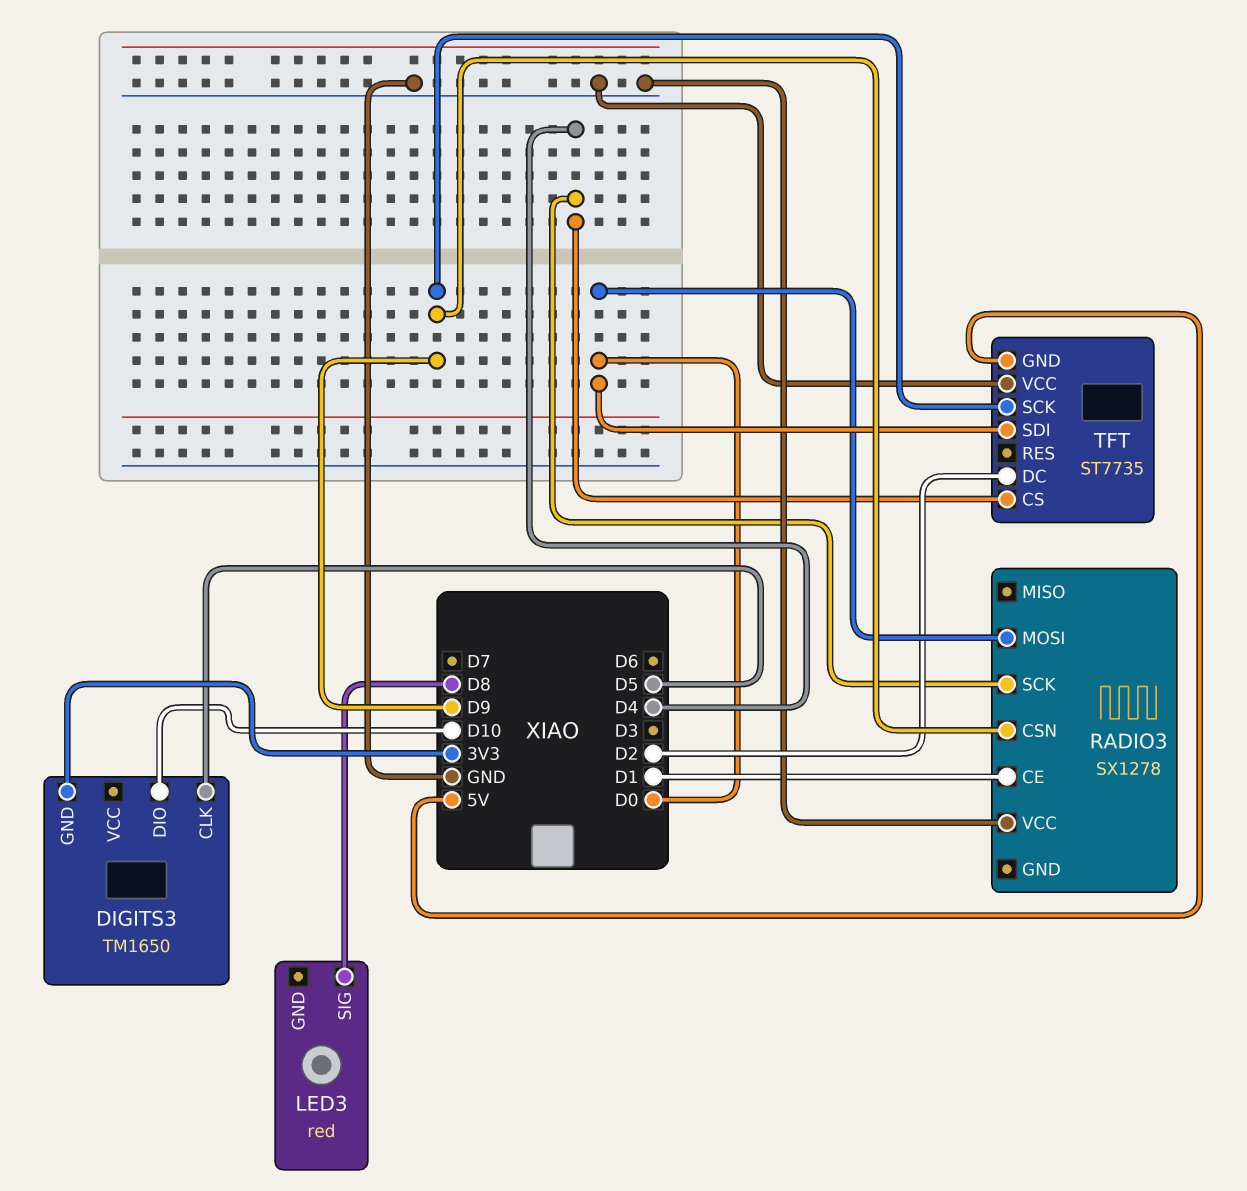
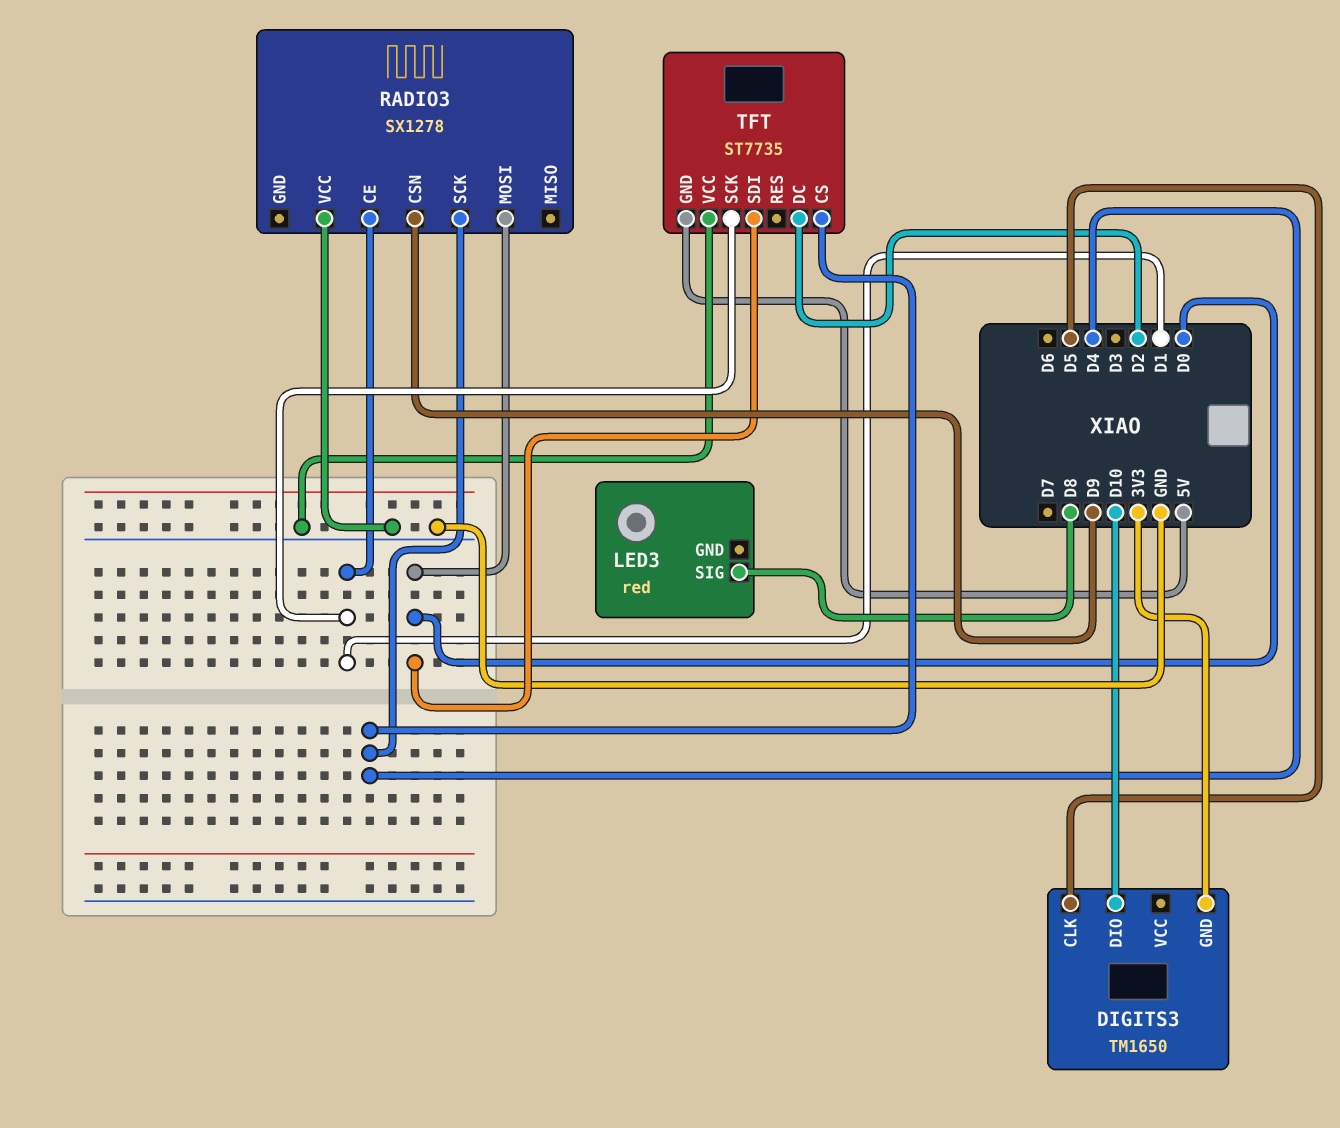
TFT pin SCK: D9 -> D1

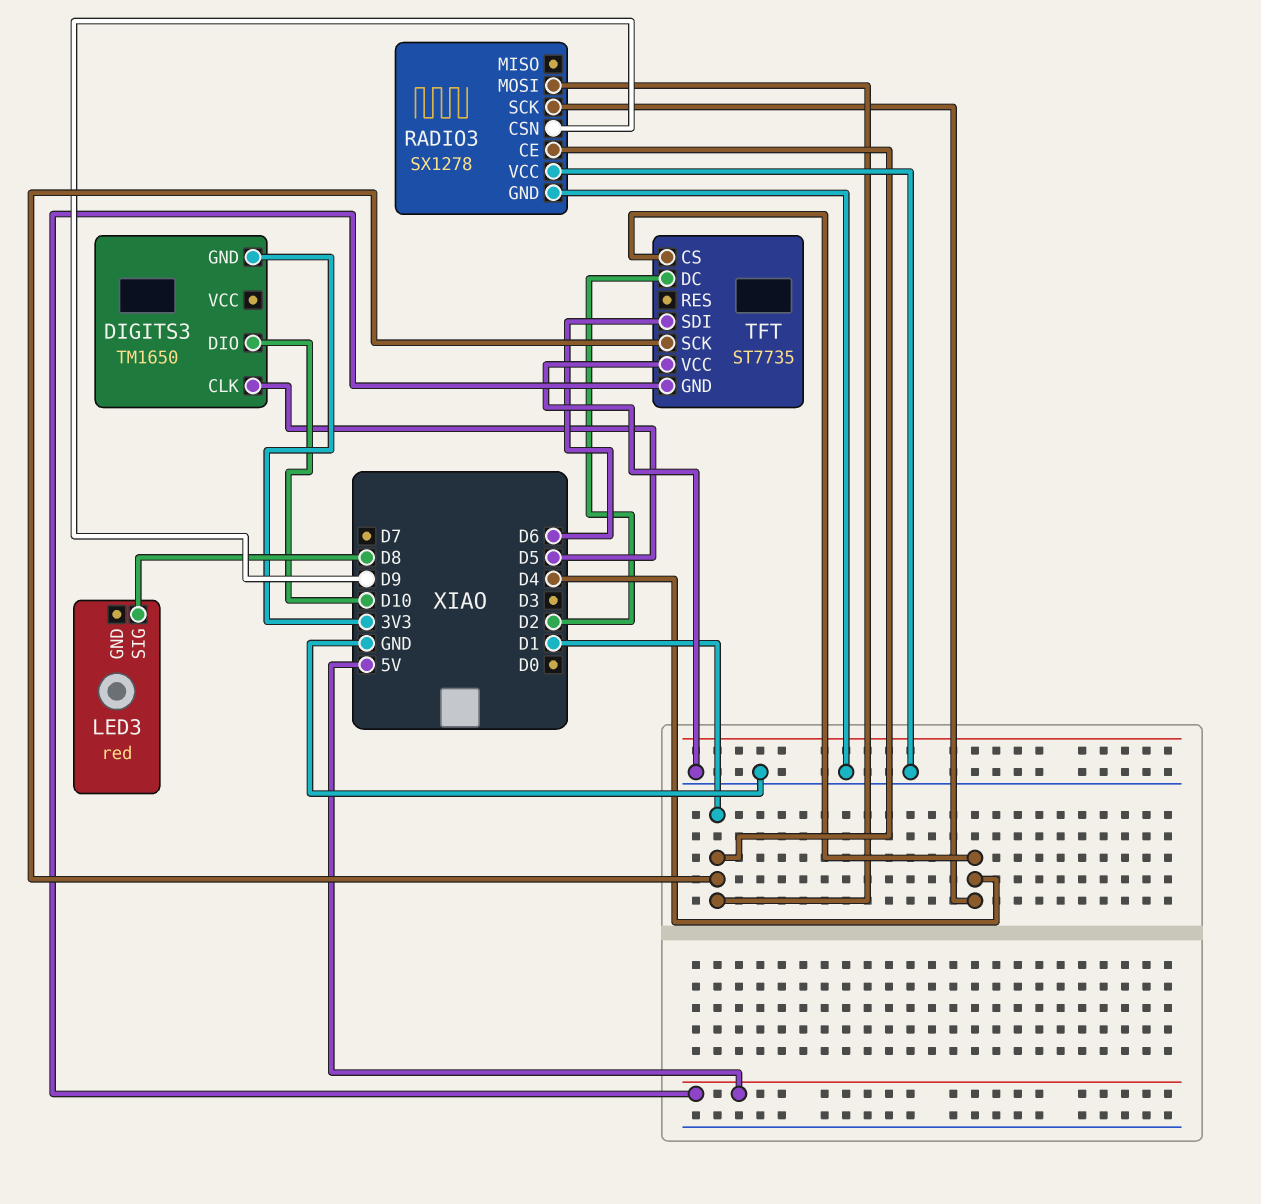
RADIO3 pin GND: none -> GND
RADIO3 pin MOSI: D0 -> D1
TFT pin SDI: D0 -> D6

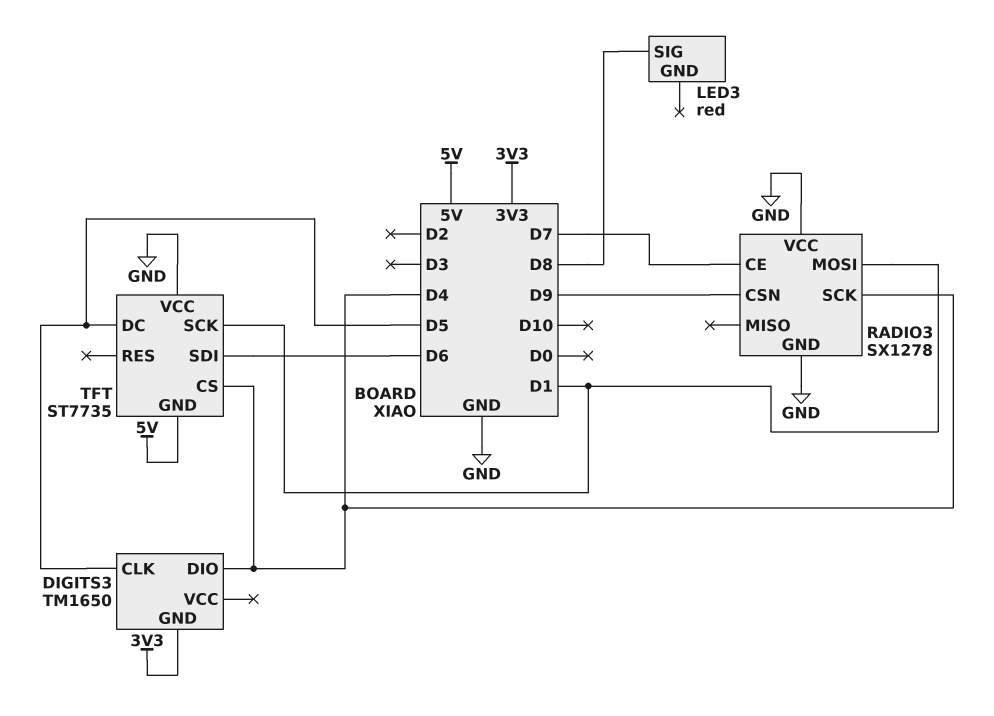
DIGITS3 pin DIO: D10 -> D4
RADIO3 pin CE: D1 -> D7
TFT pin DC: D2 -> D5

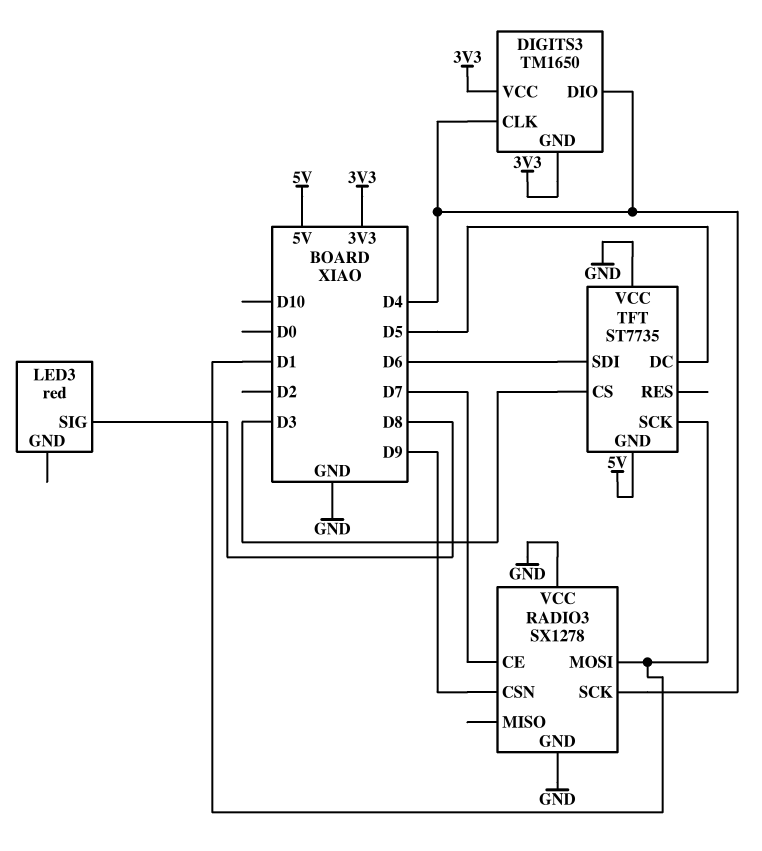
DIGITS3 pin CLK: D5 -> D4
DIGITS3 pin VCC: none -> 3V3
TFT pin CS: D4 -> D3

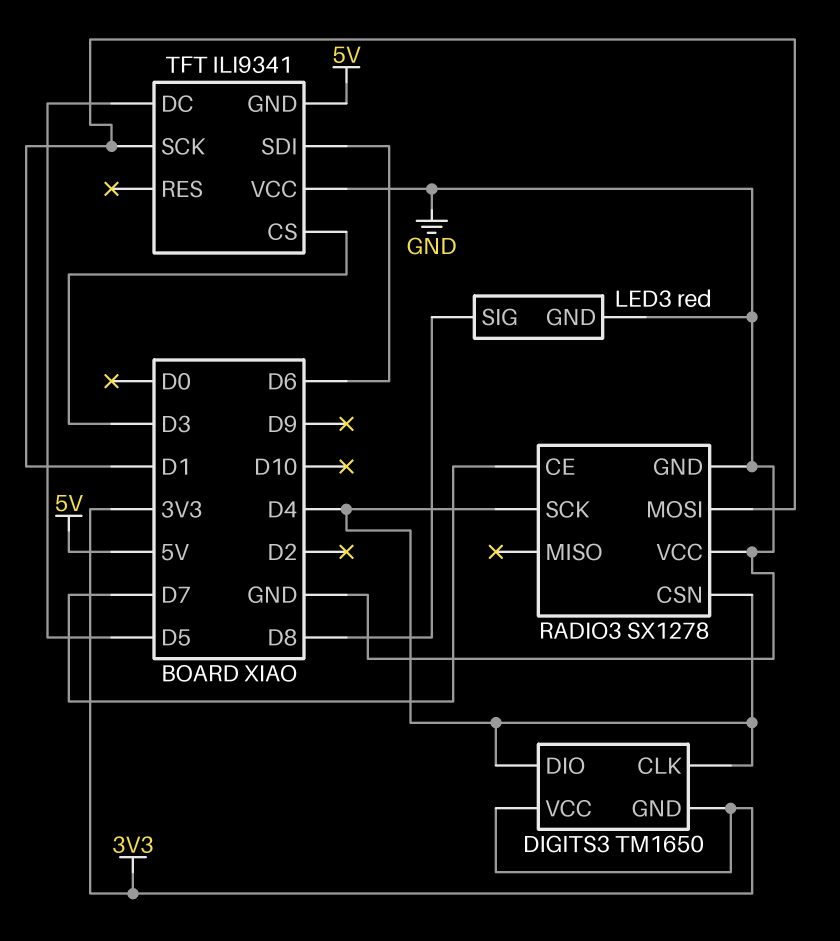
LED3 pin GND: none -> GND
RADIO3 pin CSN: D9 -> D4
TFT: ST7735 -> ILI9341

